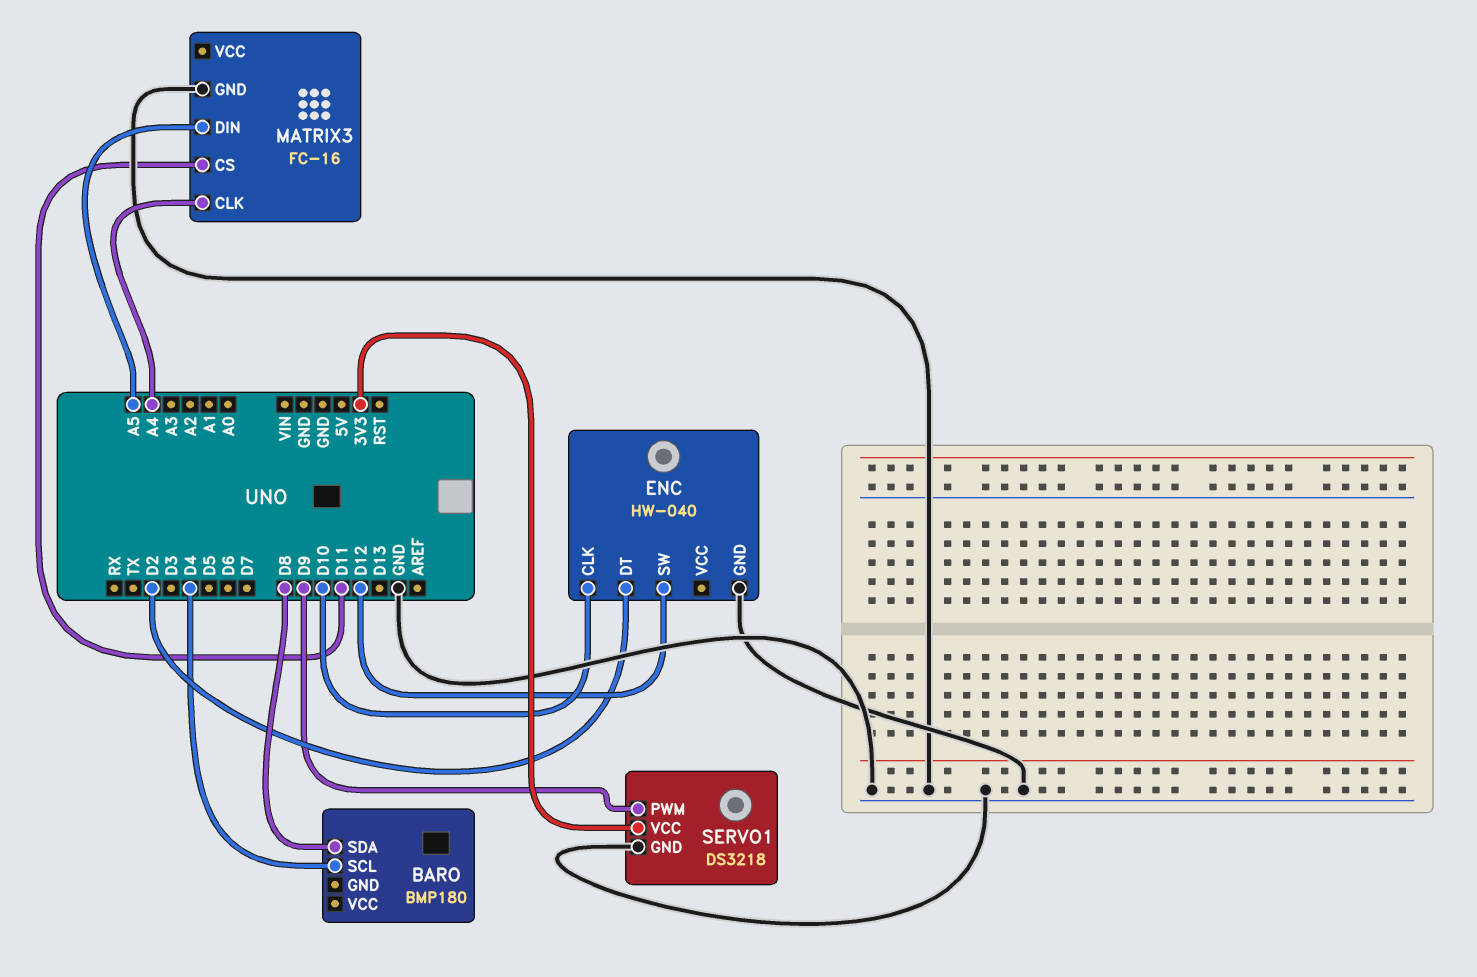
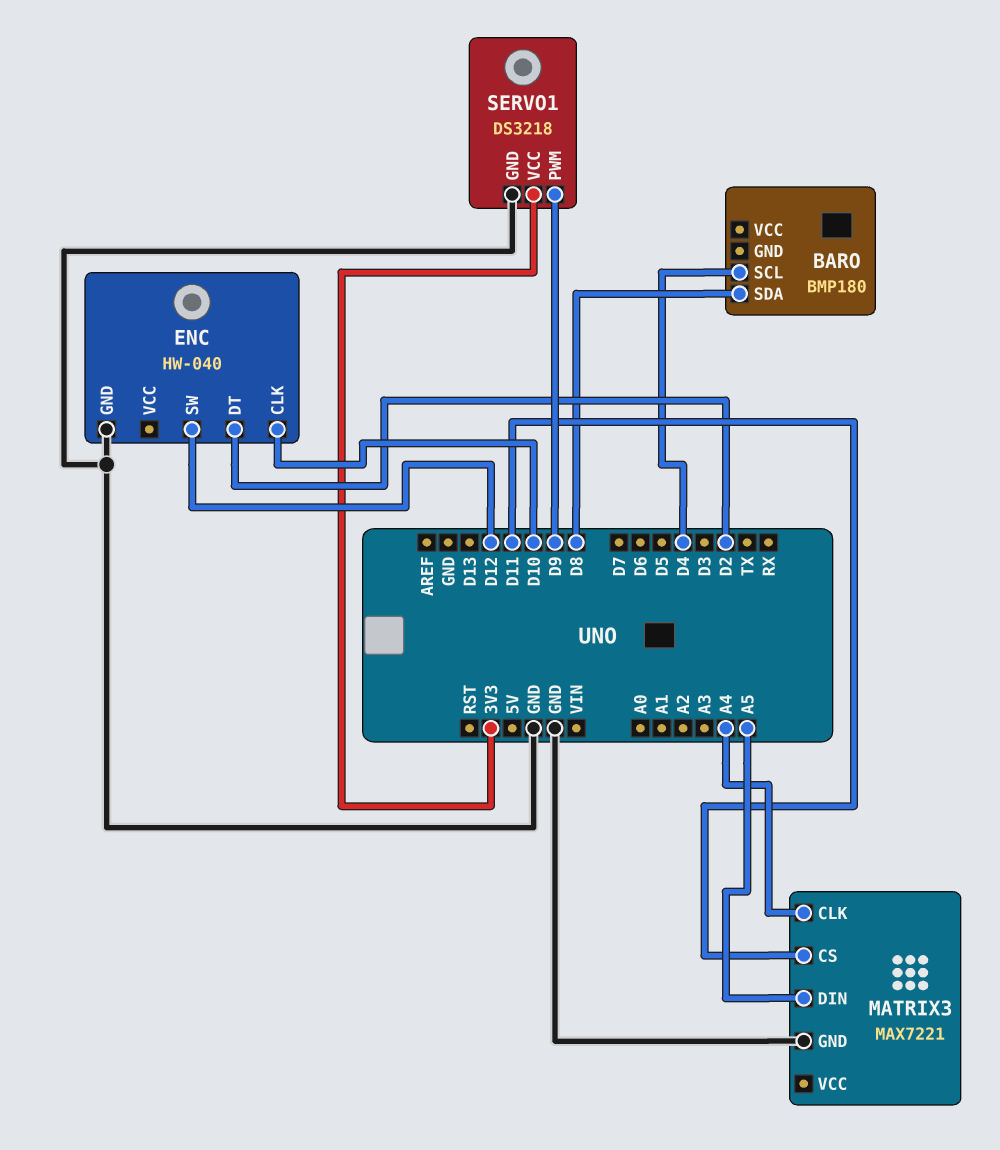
MATRIX3: FC-16 -> MAX7221

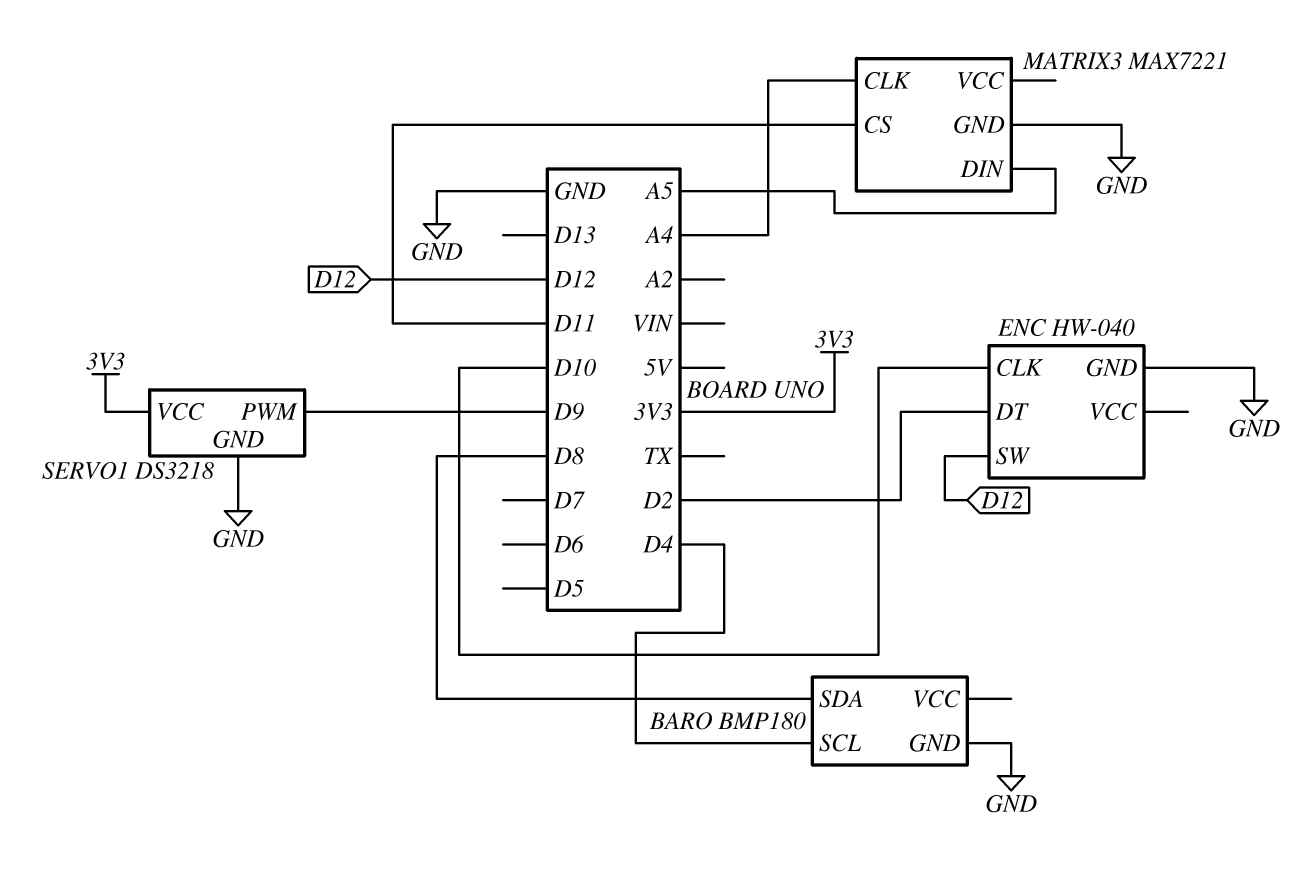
BARO pin GND: none -> GND

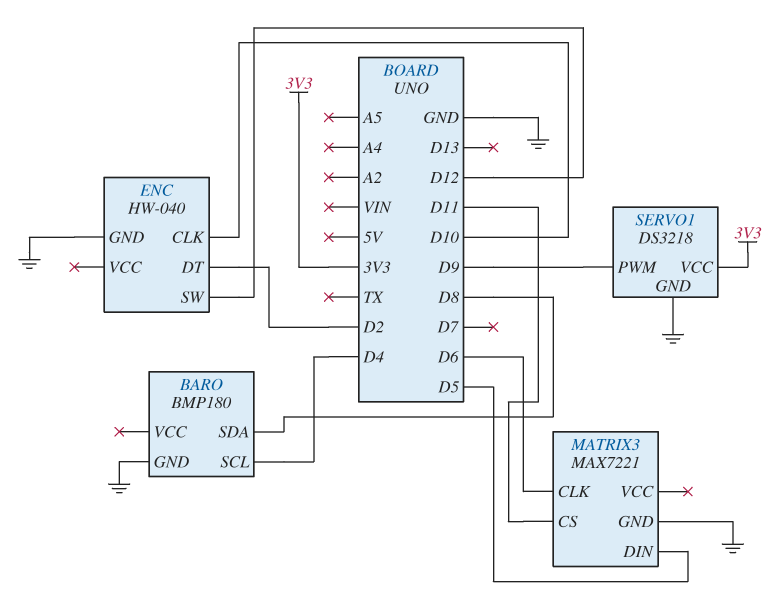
MATRIX3 pin CLK: A4 -> D6
MATRIX3 pin DIN: A5 -> D5

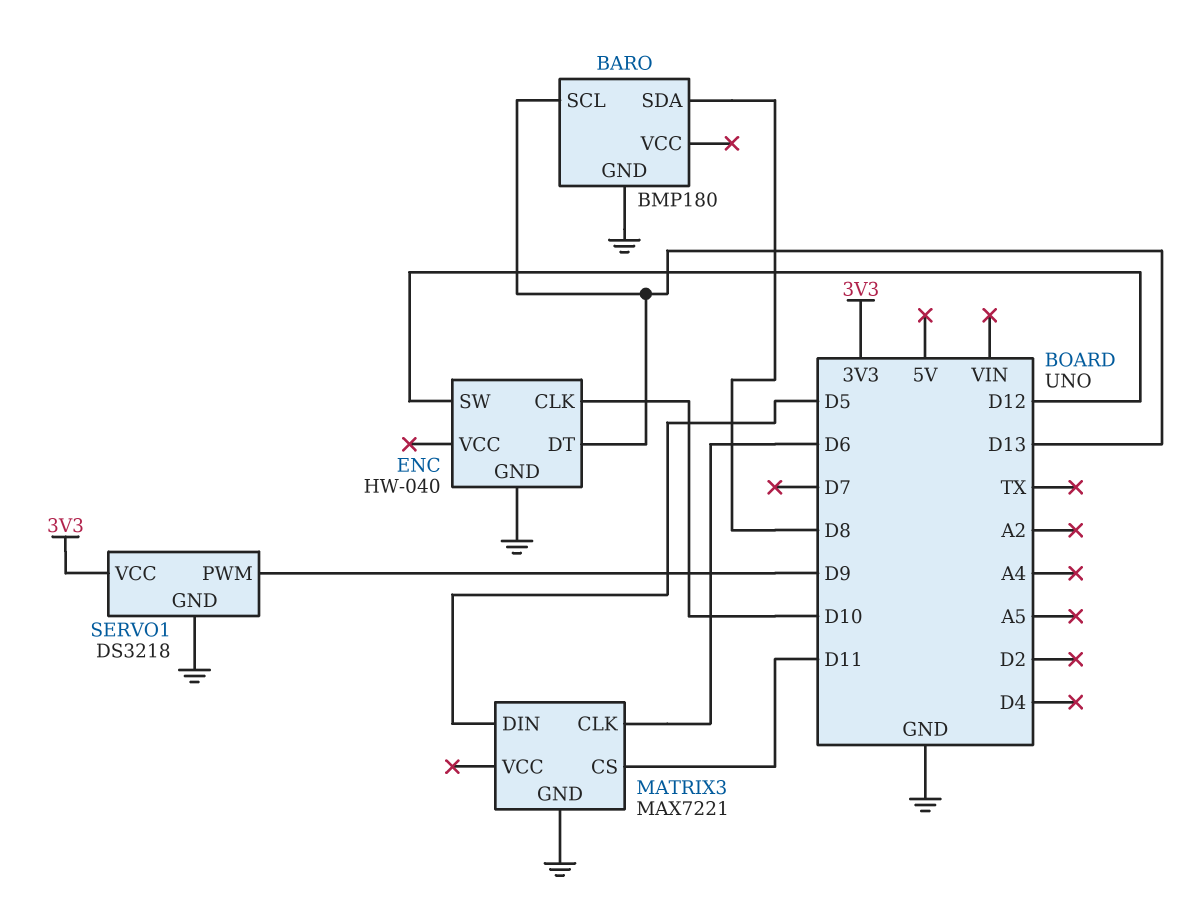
BARO pin SCL: D4 -> D13
ENC pin DT: D2 -> D13

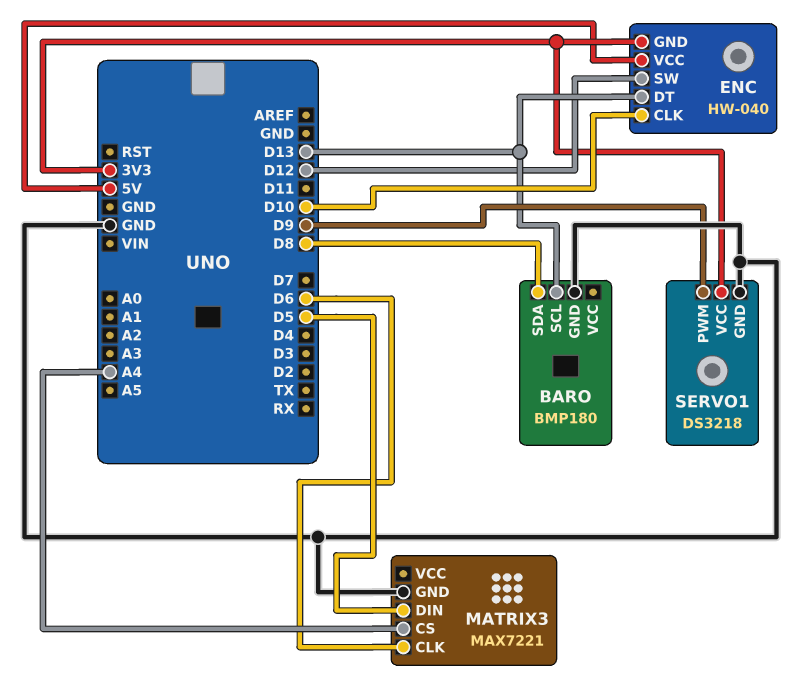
ENC pin GND: GND -> 3V3
ENC pin VCC: none -> 5V
MATRIX3 pin CS: D11 -> A4

